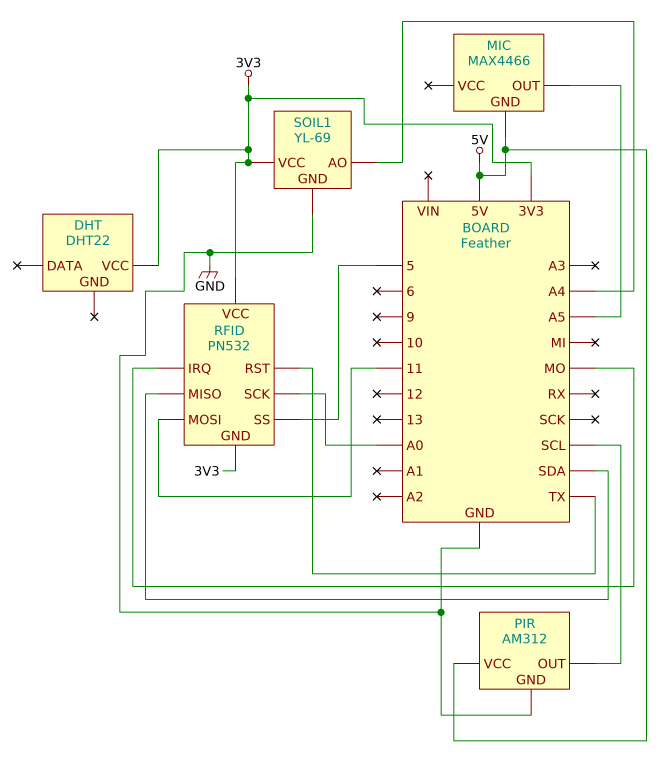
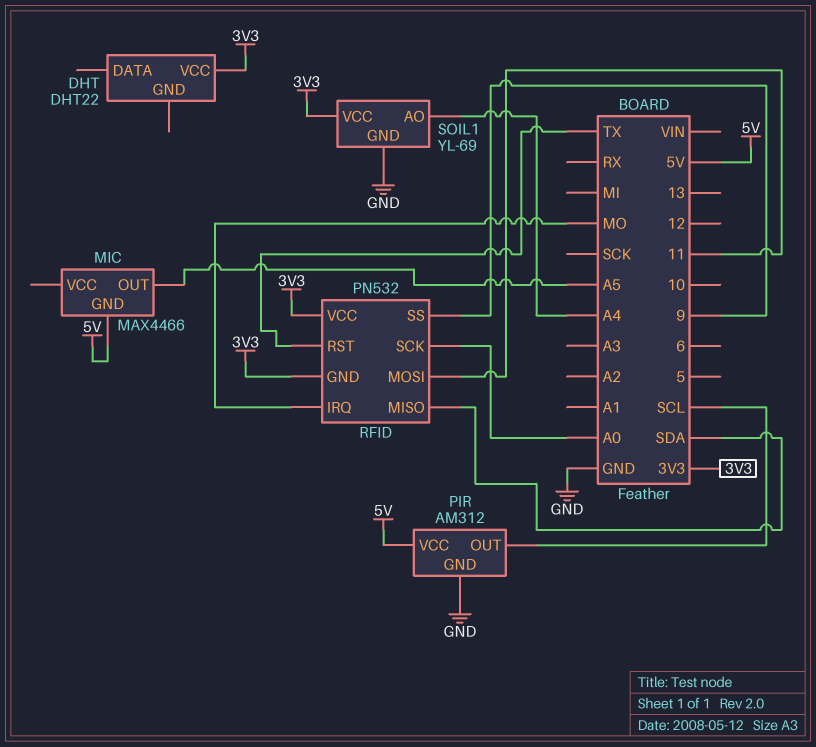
RFID pin SS: 5 -> 9

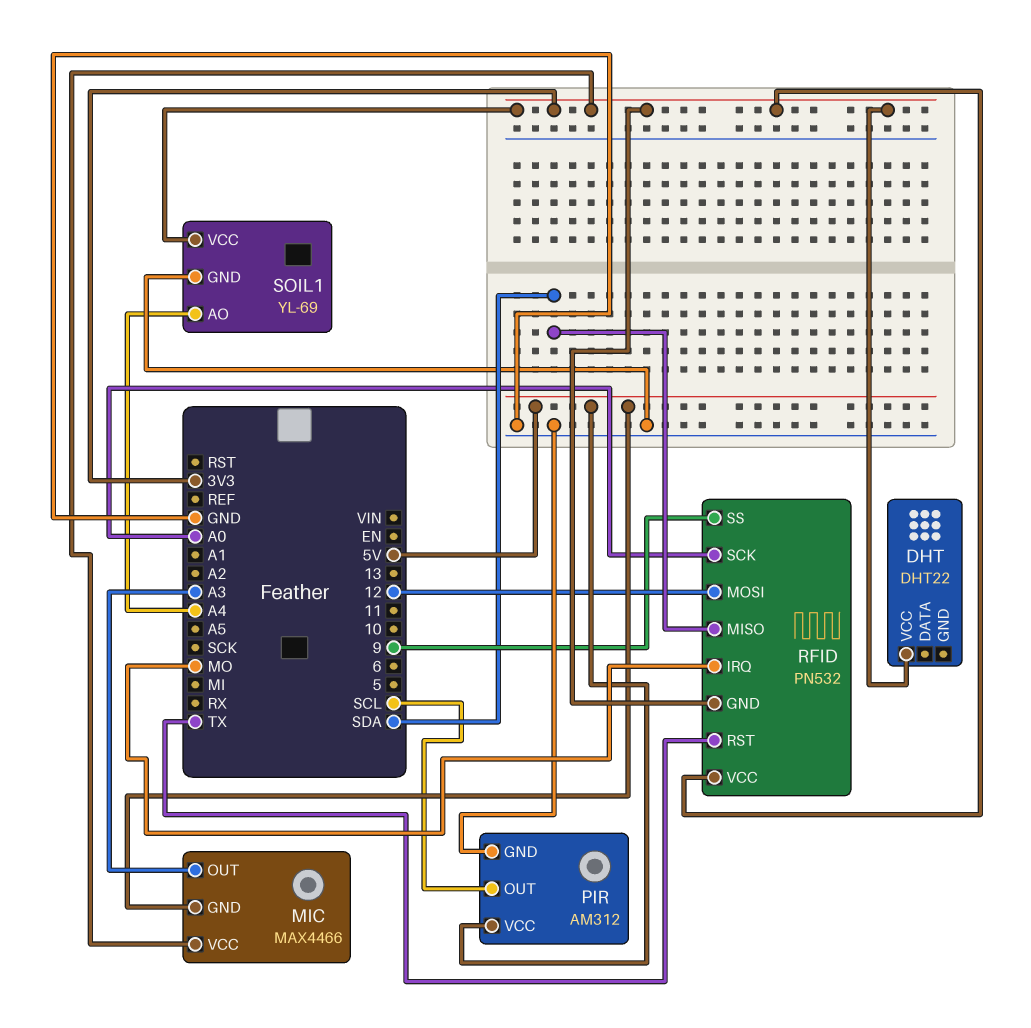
MIC pin OUT: A5 -> A3
MIC pin VCC: none -> 3V3
RFID pin MOSI: 11 -> 12

